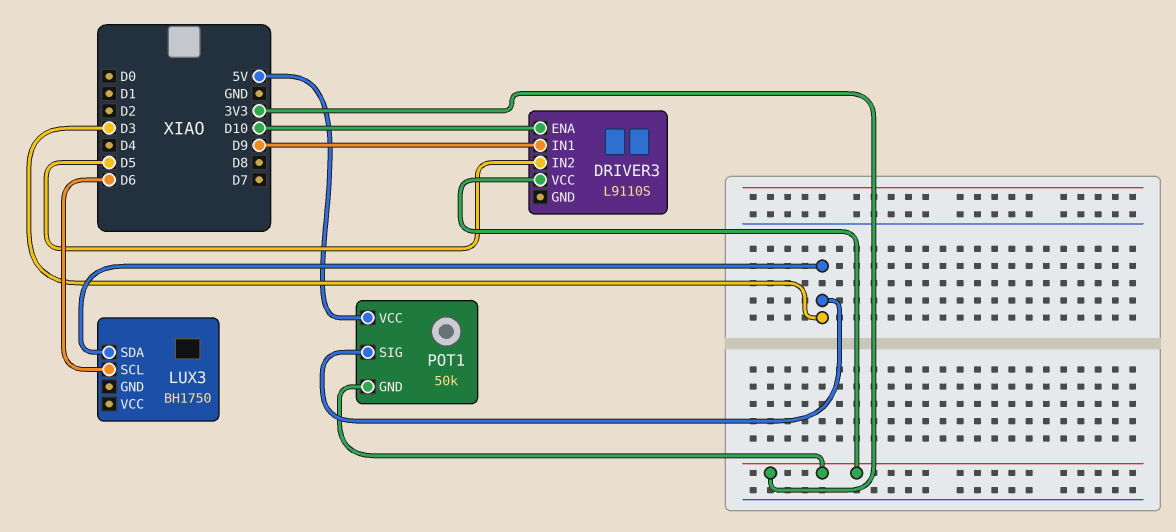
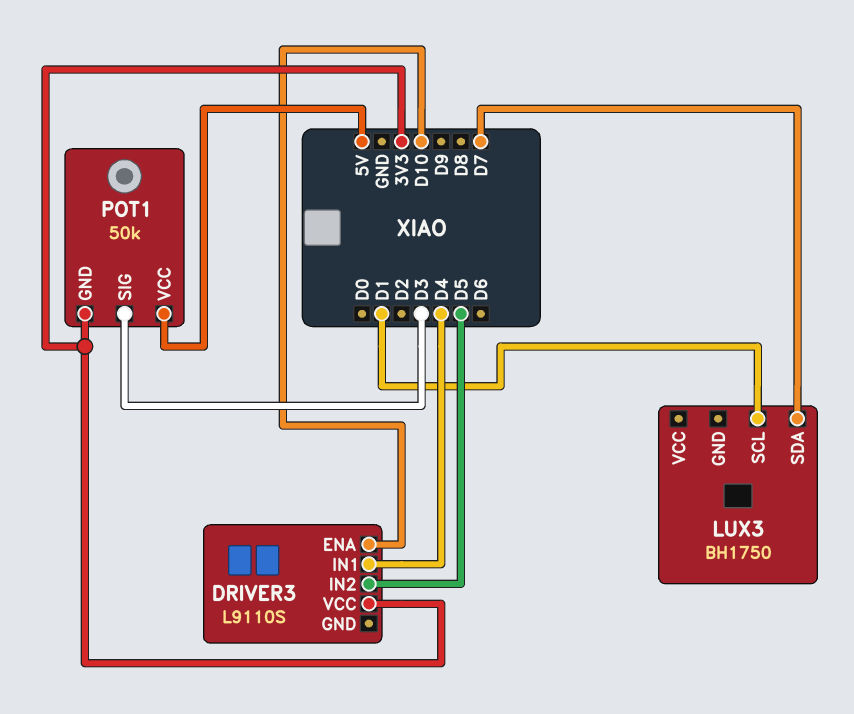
DRIVER3 pin IN1: D9 -> D4
LUX3 pin SCL: D6 -> D1
LUX3 pin SDA: D3 -> D7

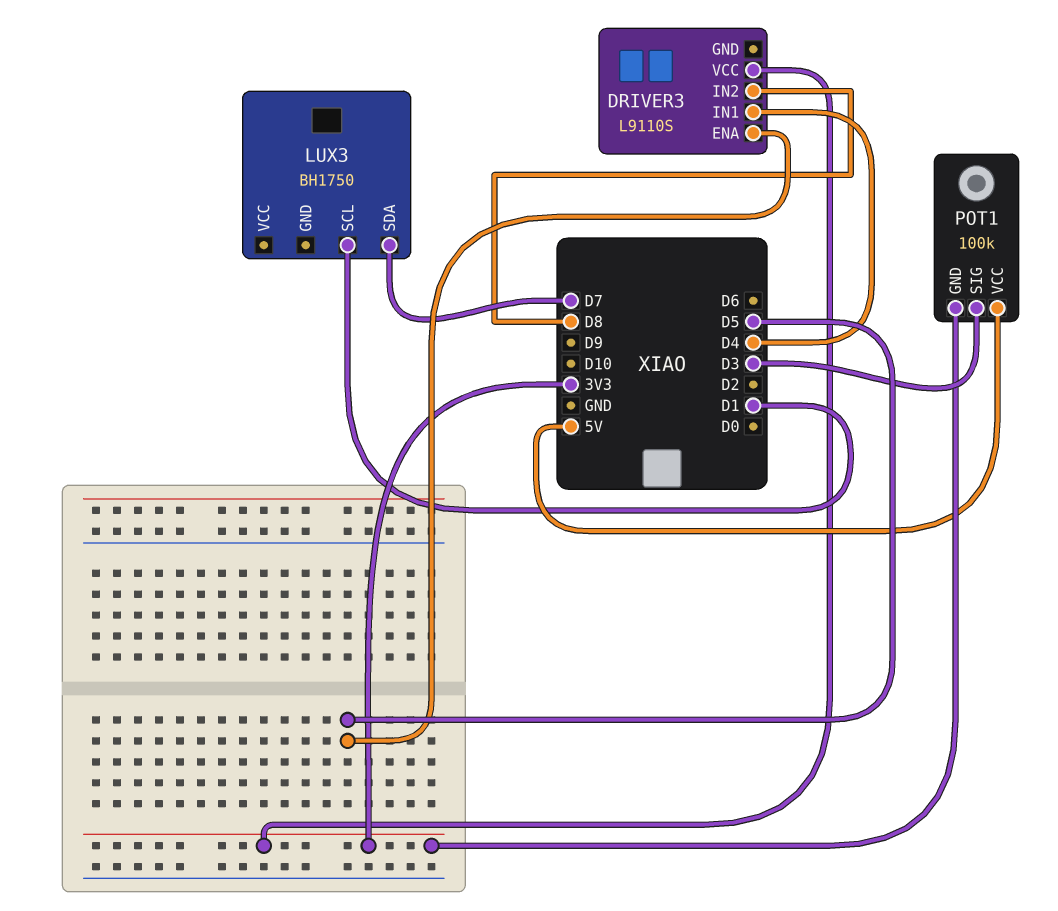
DRIVER3 pin ENA: D10 -> D5
DRIVER3 pin IN2: D5 -> D8
POT1: 50k -> 100k

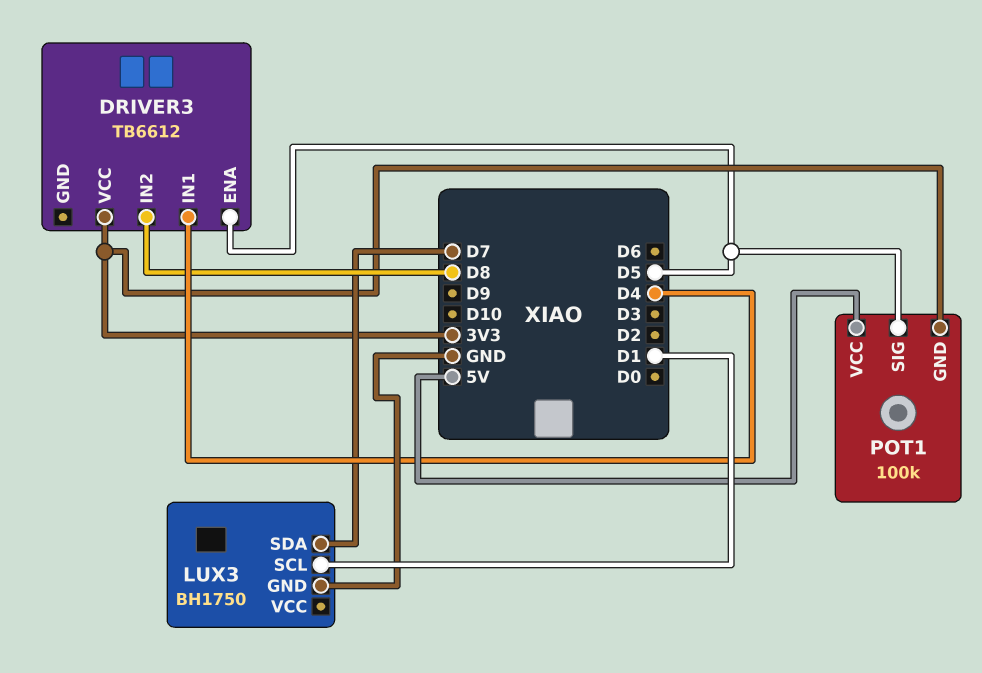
DRIVER3: L9110S -> TB6612
LUX3 pin GND: none -> GND
POT1 pin SIG: D3 -> D5

